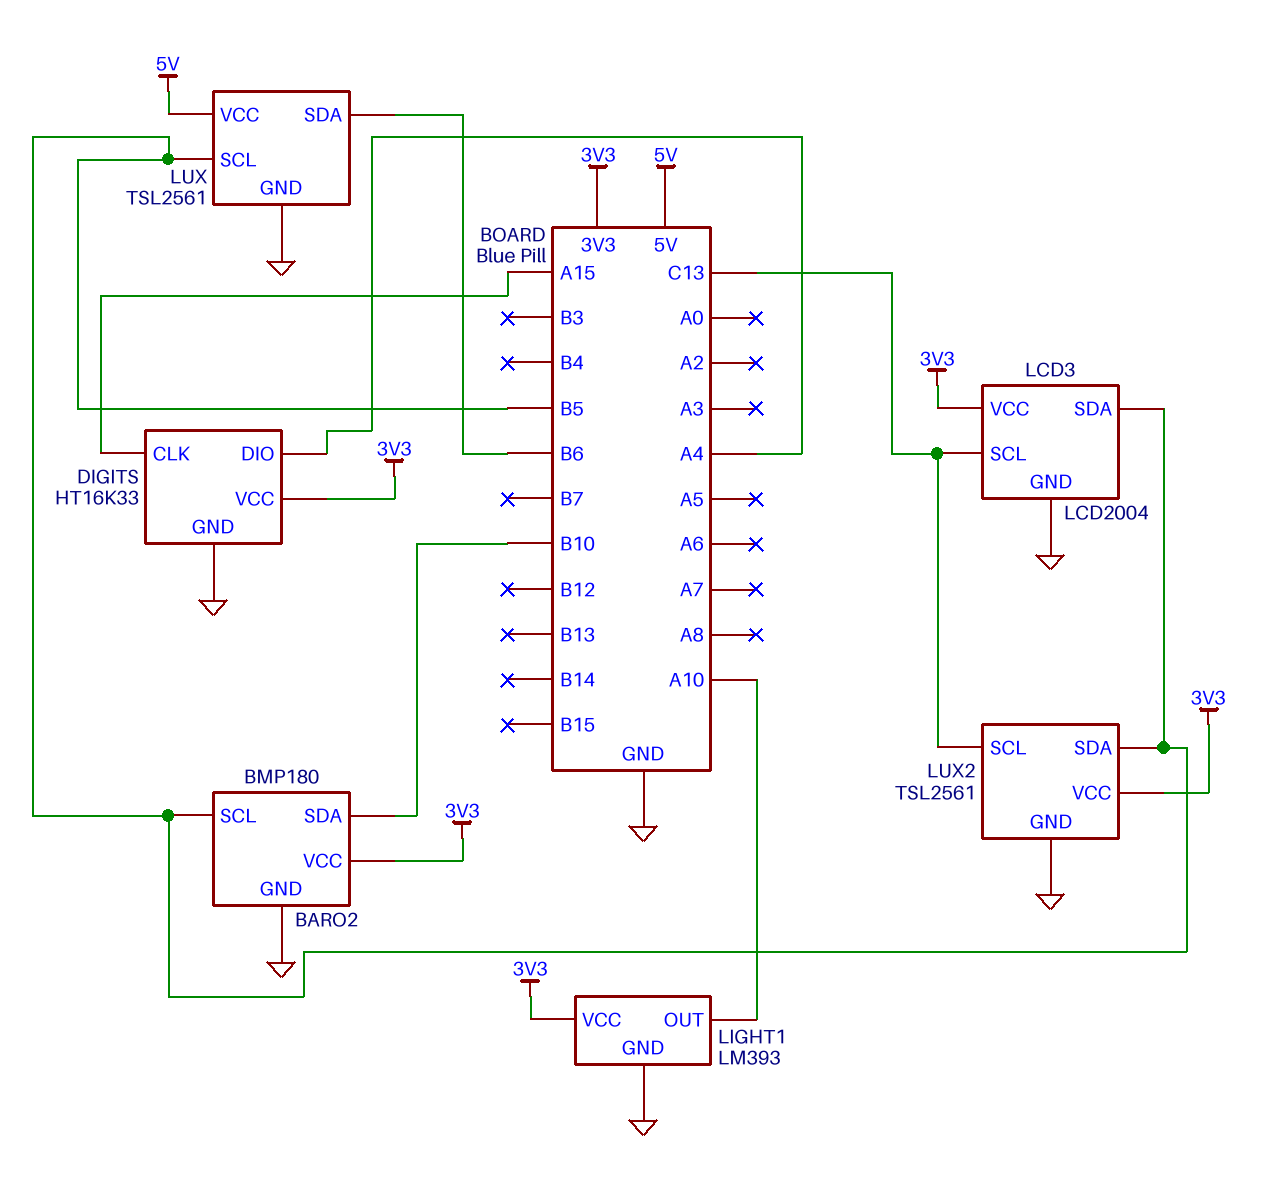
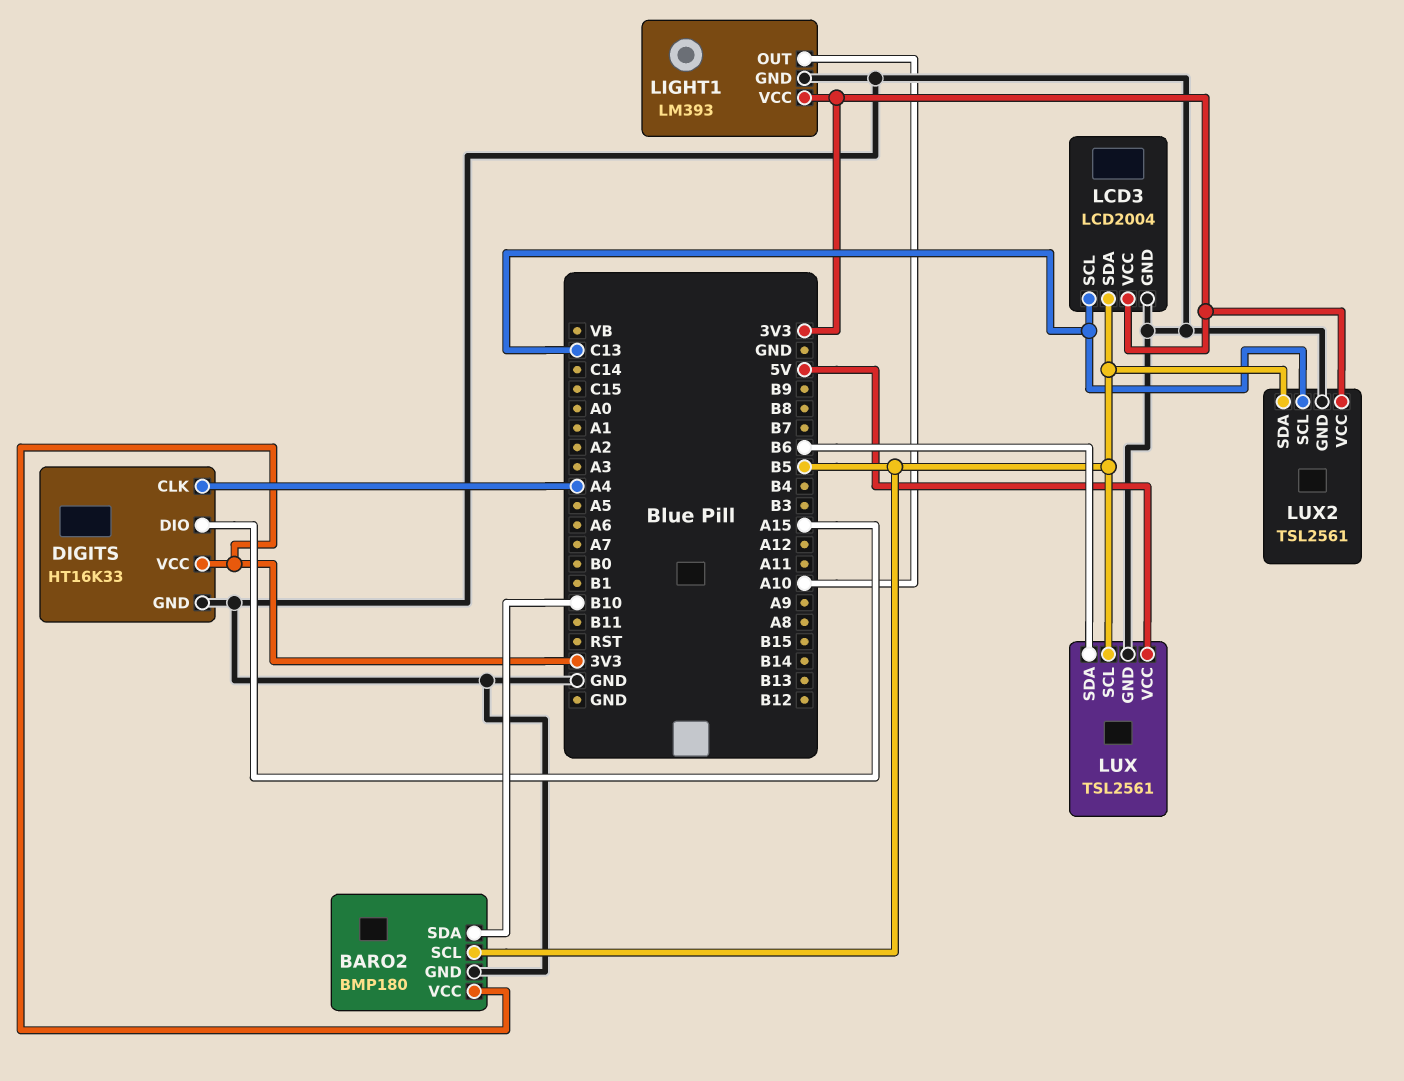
DIGITS pin CLK: A15 -> A4
DIGITS pin DIO: A4 -> A15

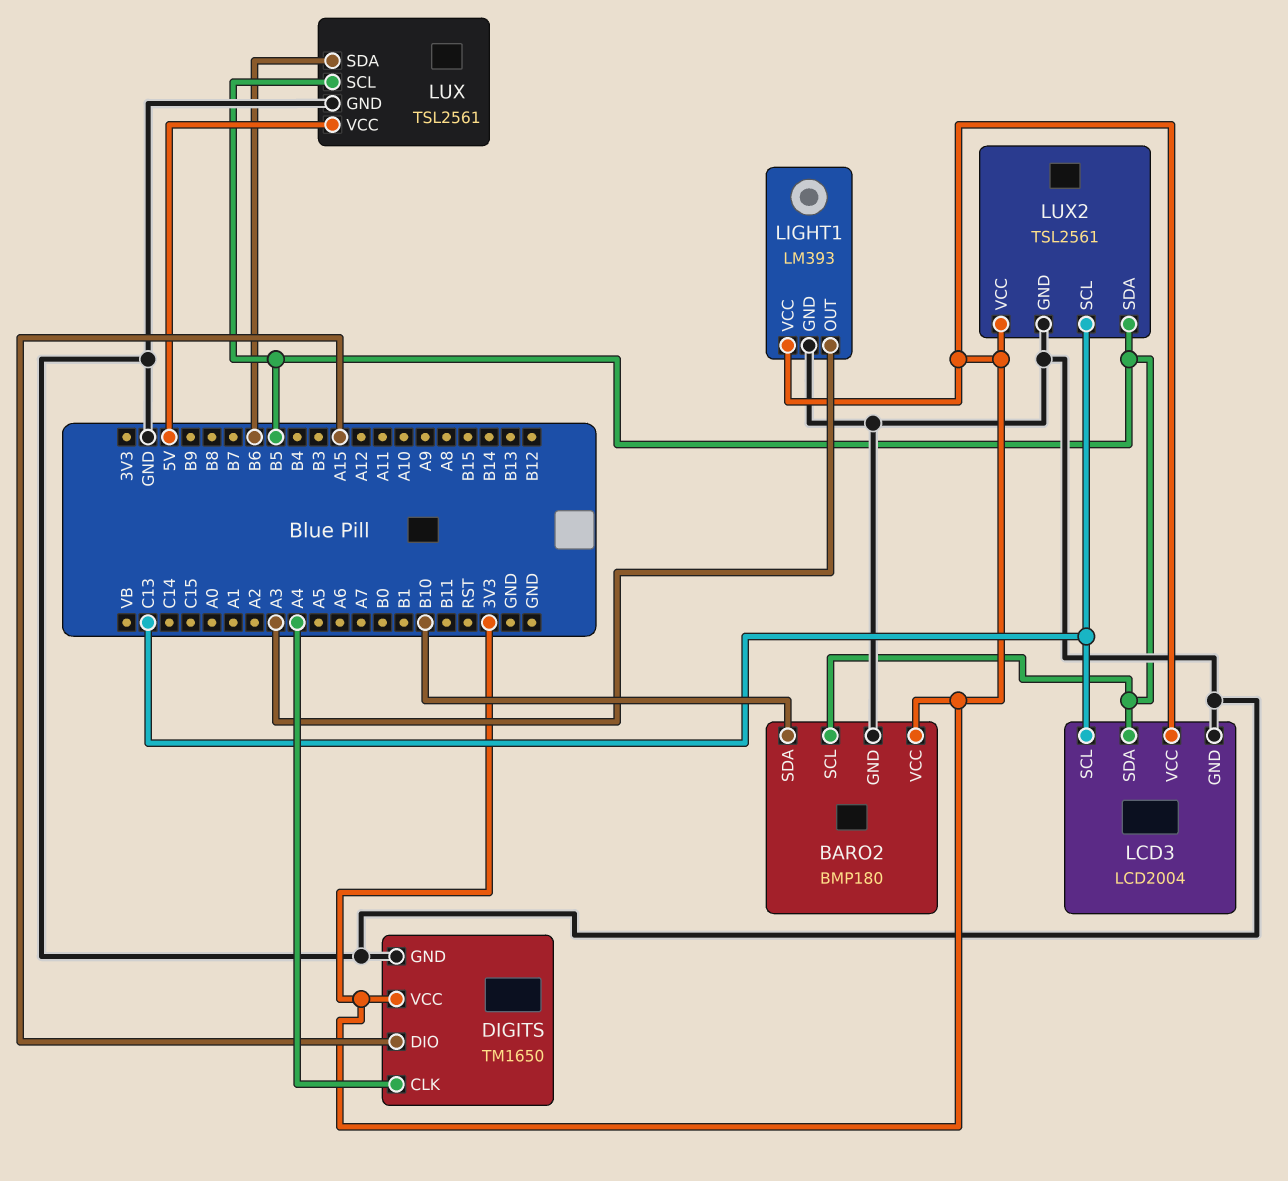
DIGITS: HT16K33 -> TM1650
LIGHT1 pin OUT: A10 -> A3

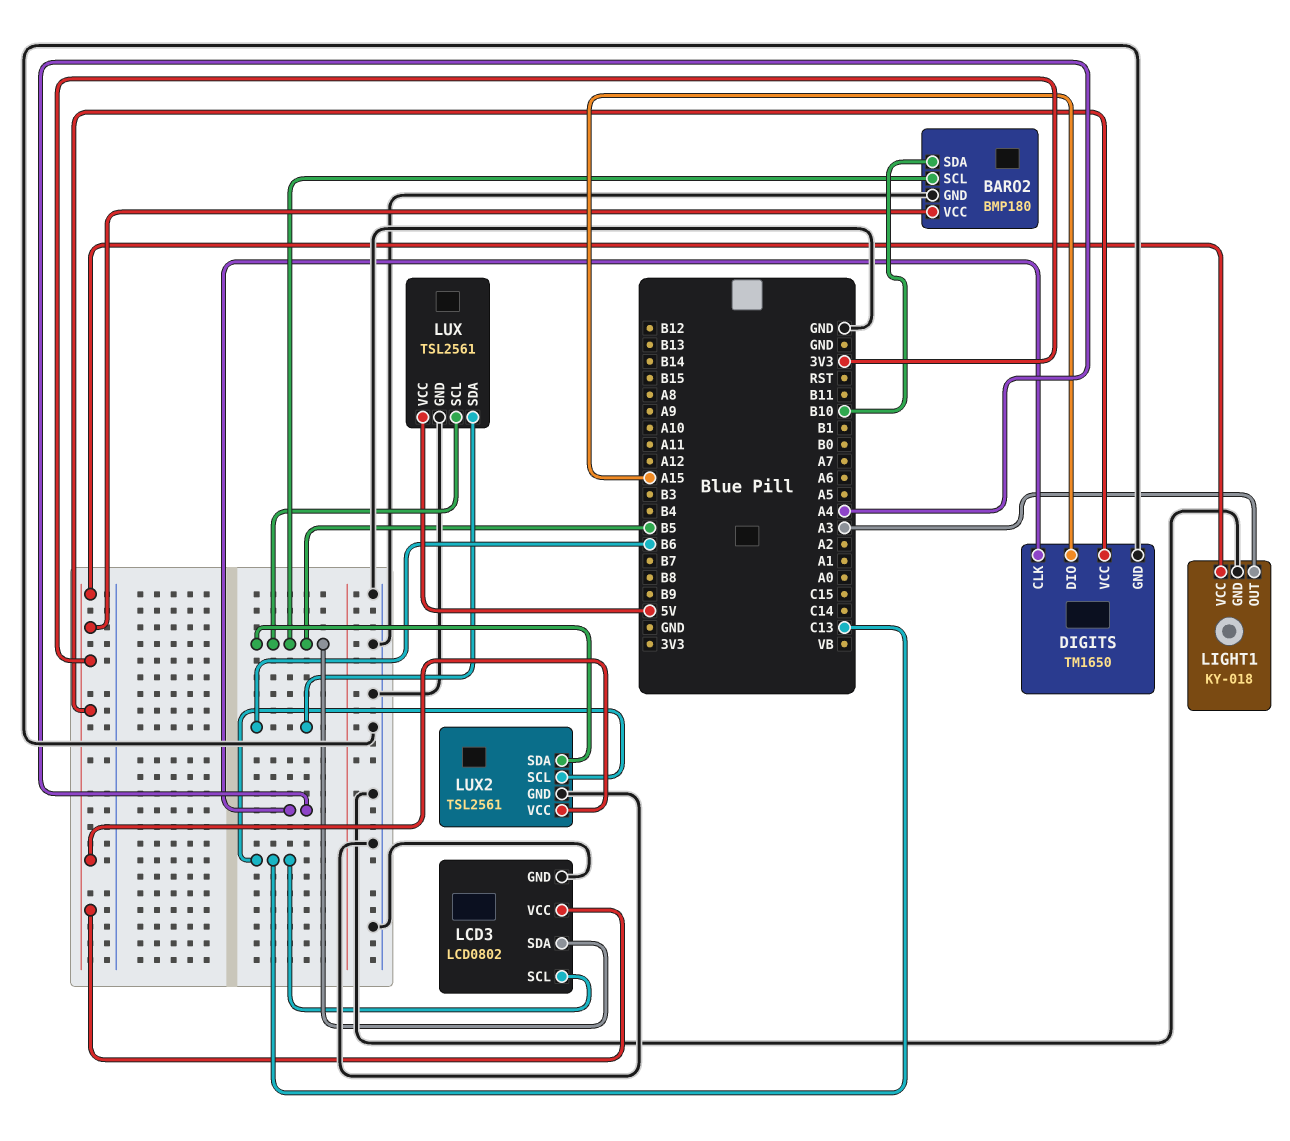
LCD3: LCD2004 -> LCD0802
LIGHT1: LM393 -> KY-018

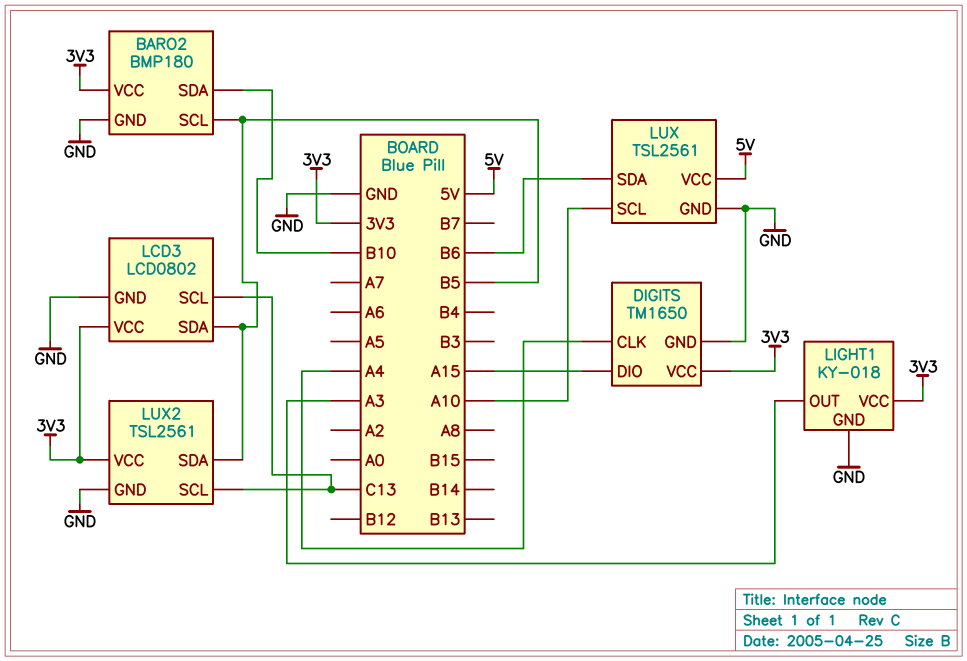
LUX pin SCL: B5 -> A10

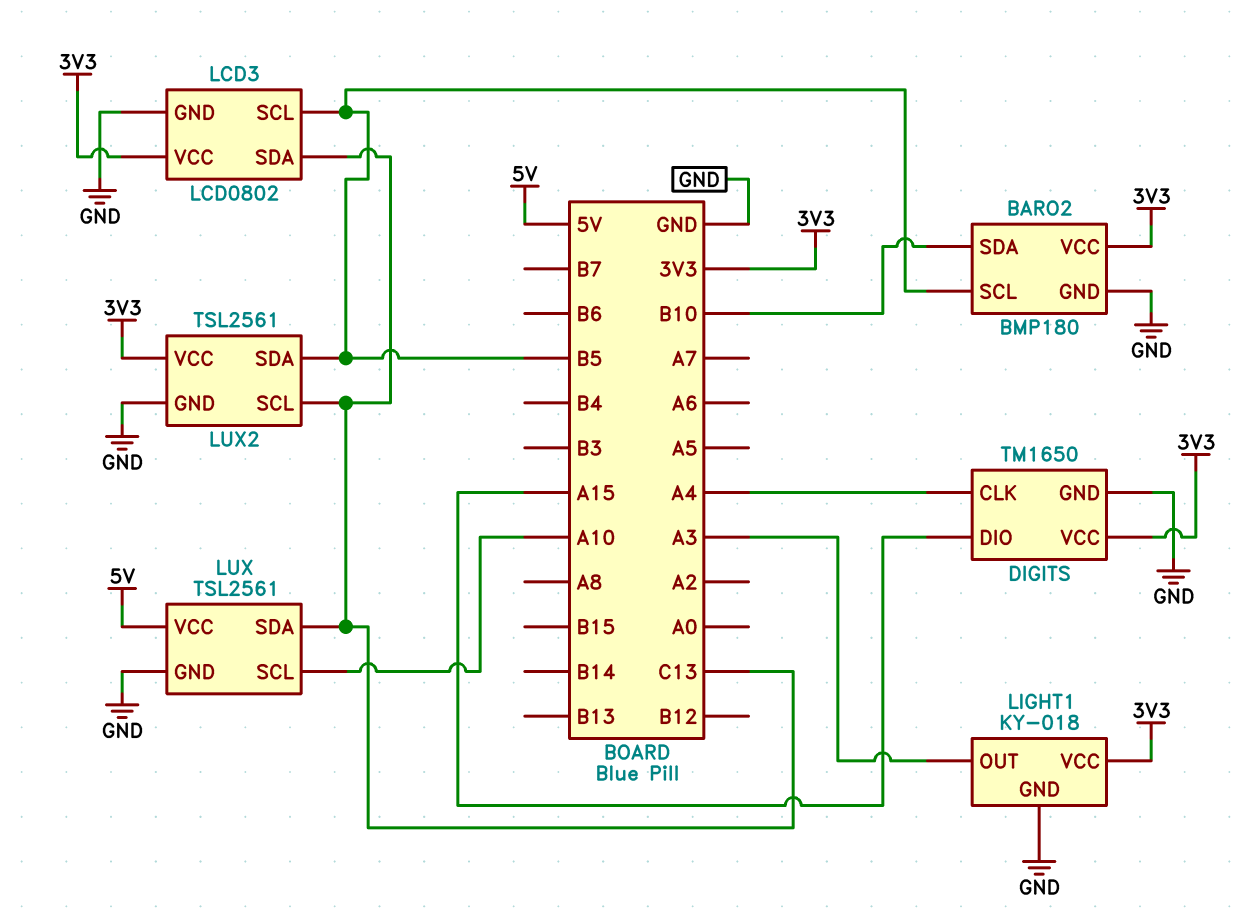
LCD3 pin SCL: C13 -> B5
LCD3 pin SDA: B5 -> C13
LUX pin SDA: B6 -> C13

